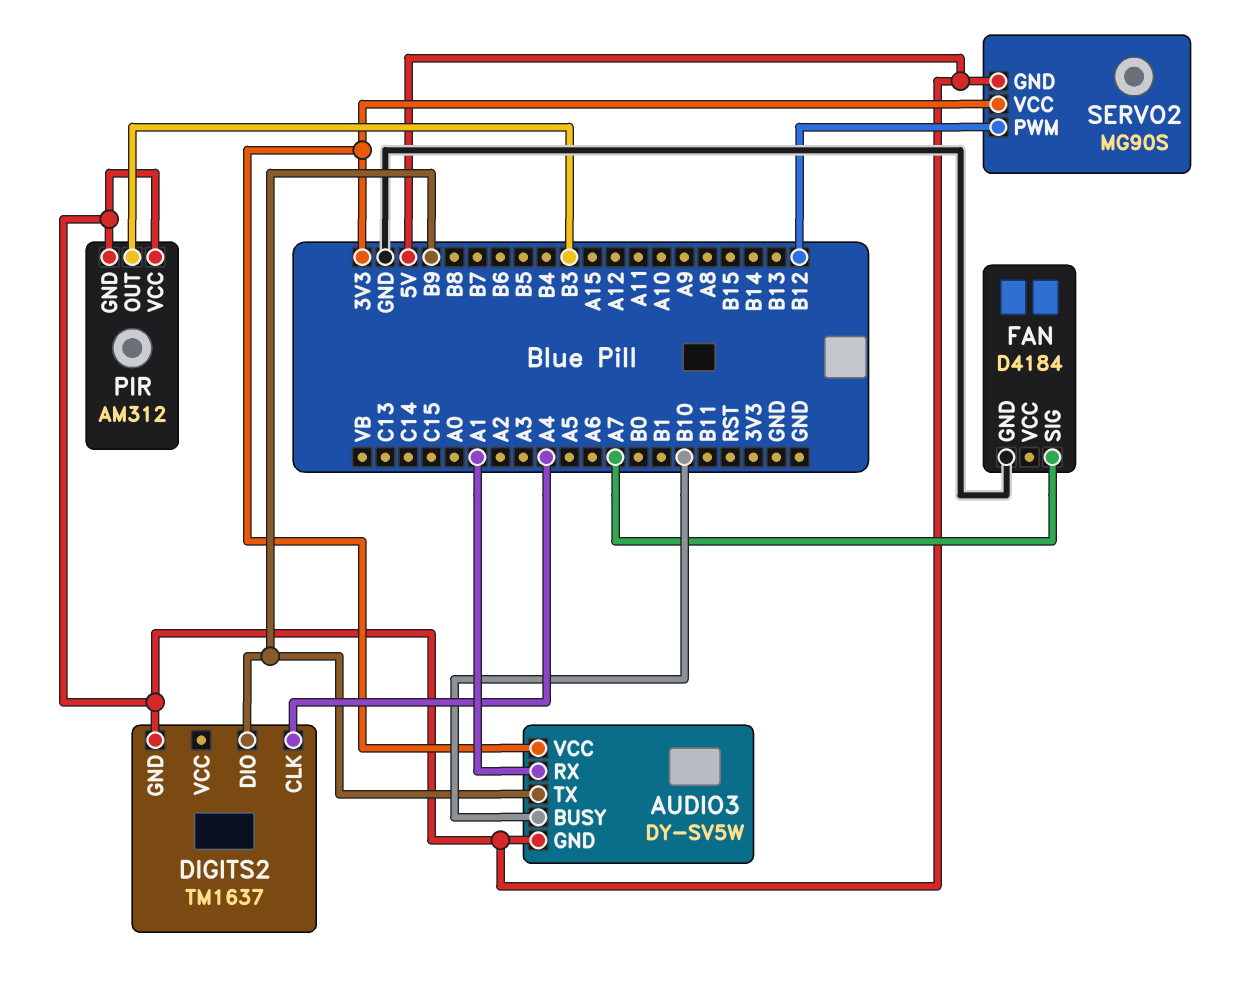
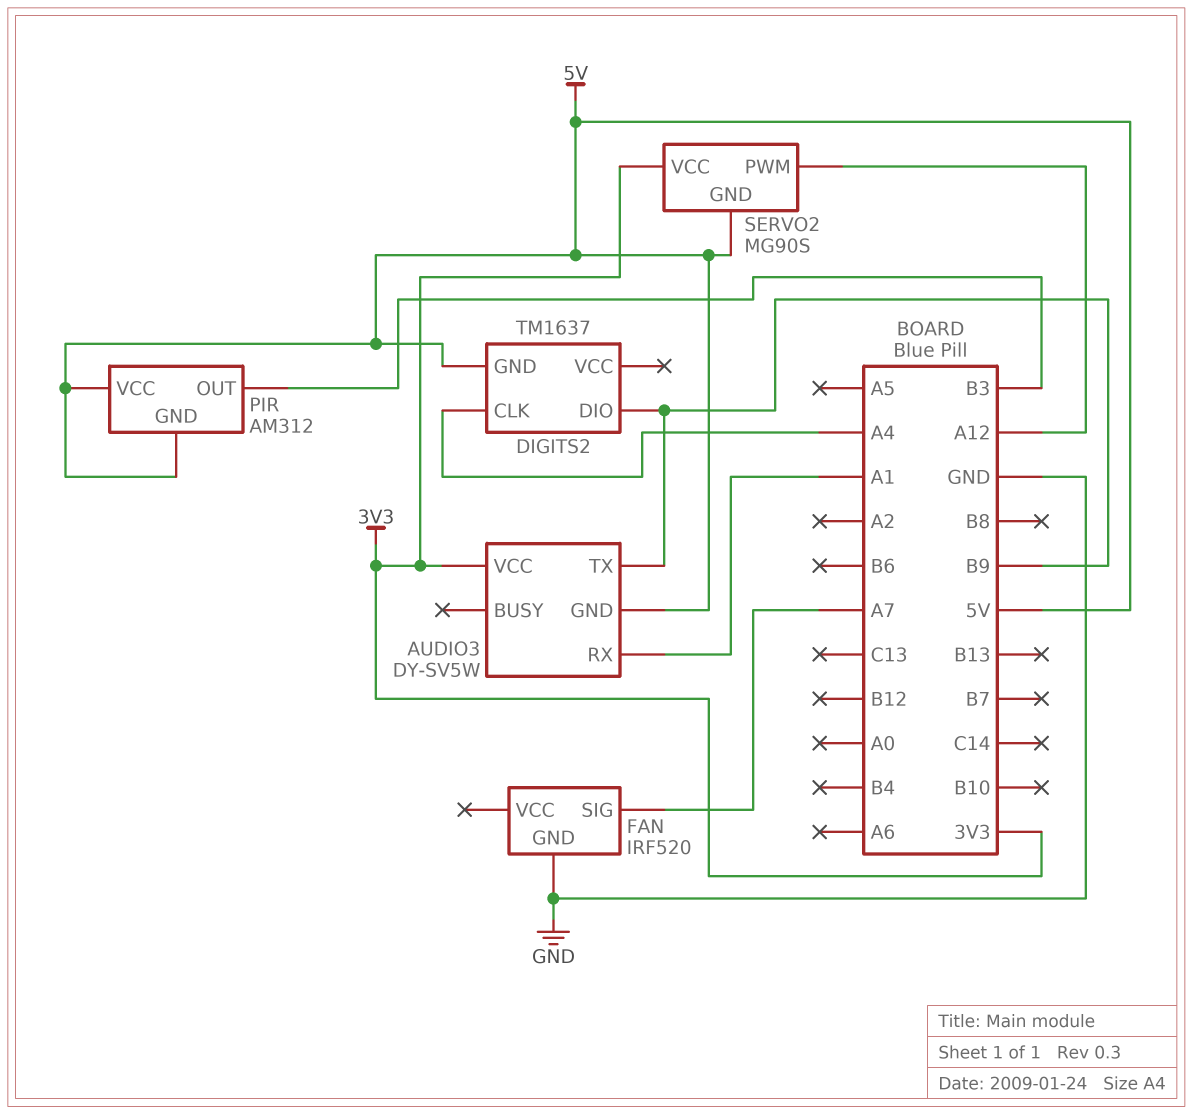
AUDIO3 pin BUSY: B10 -> none
FAN: D4184 -> IRF520
SERVO2 pin PWM: B12 -> A12

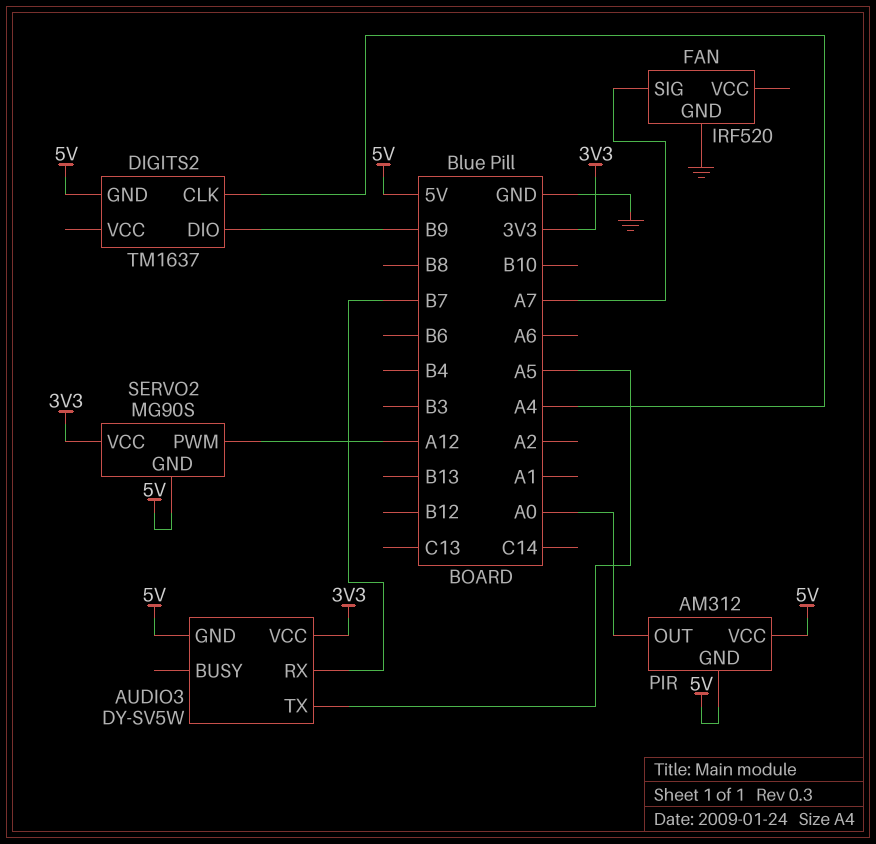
AUDIO3 pin RX: A1 -> B7
AUDIO3 pin TX: B9 -> A5
PIR pin OUT: B3 -> A0

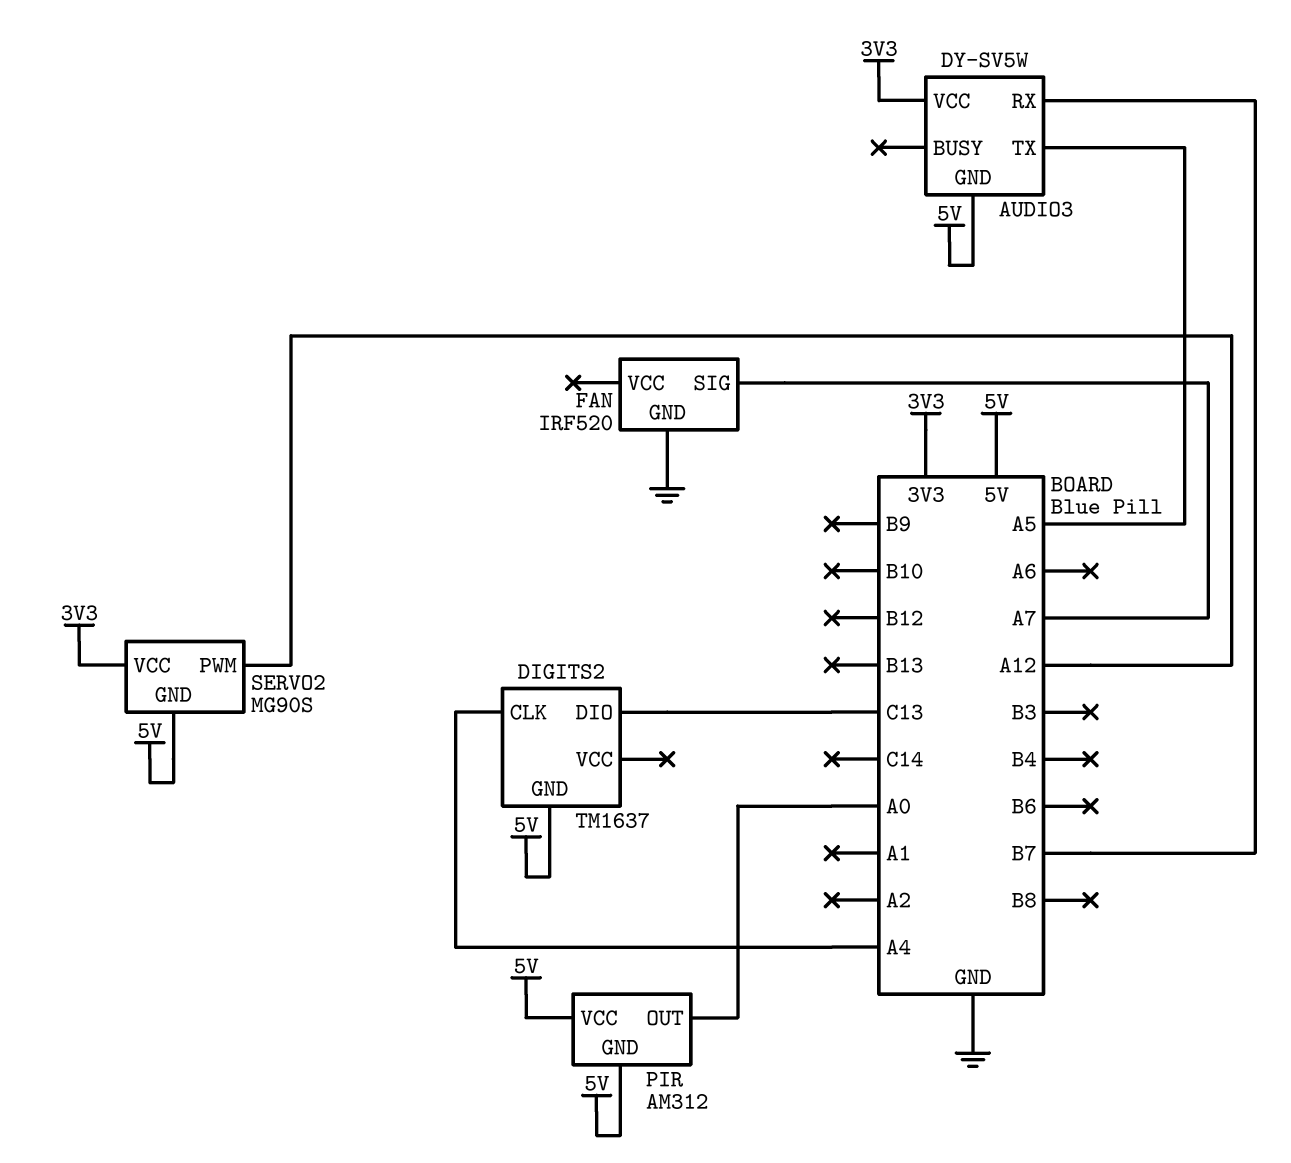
DIGITS2 pin DIO: B9 -> C13

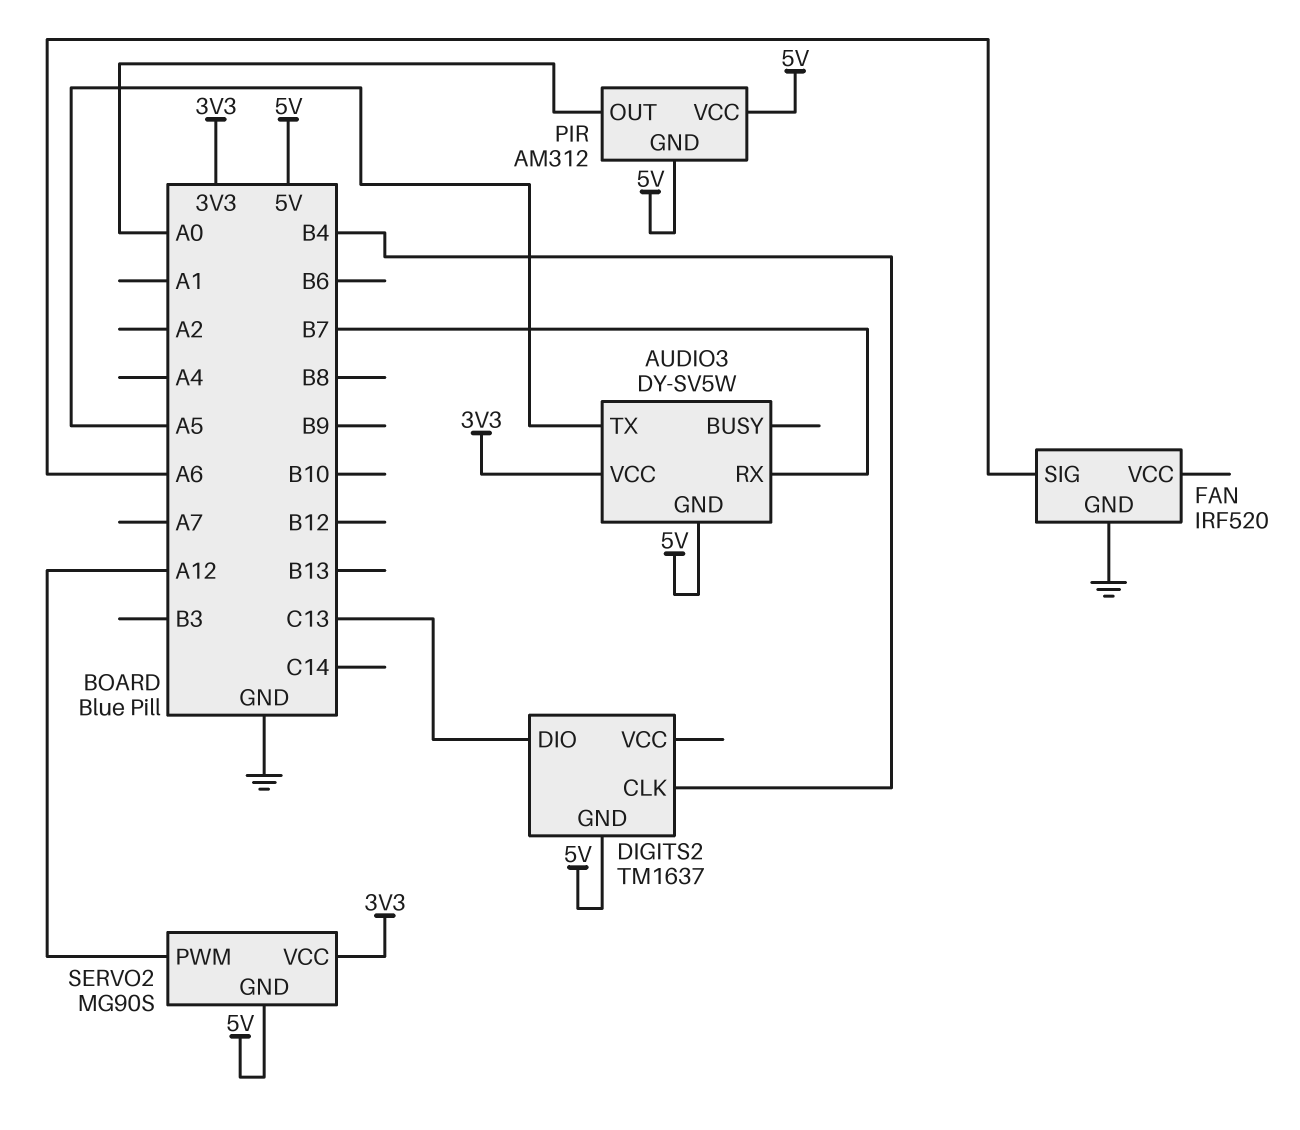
DIGITS2 pin CLK: A4 -> B4
FAN pin SIG: A7 -> A6

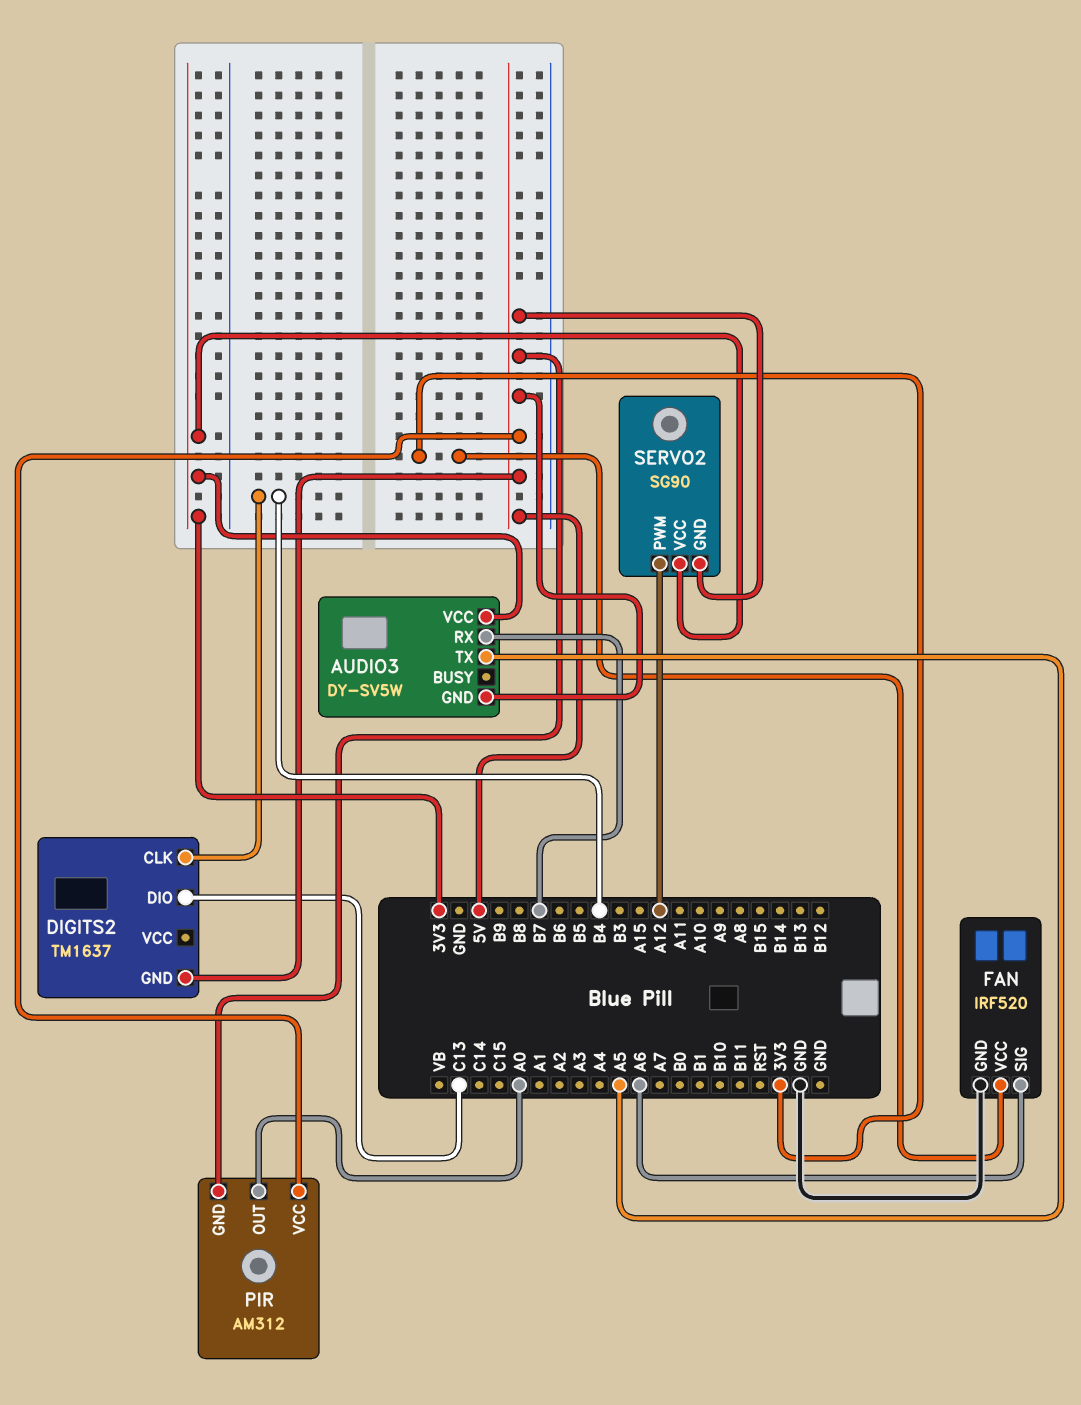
FAN pin VCC: none -> 3V3
SERVO2: MG90S -> SG90

